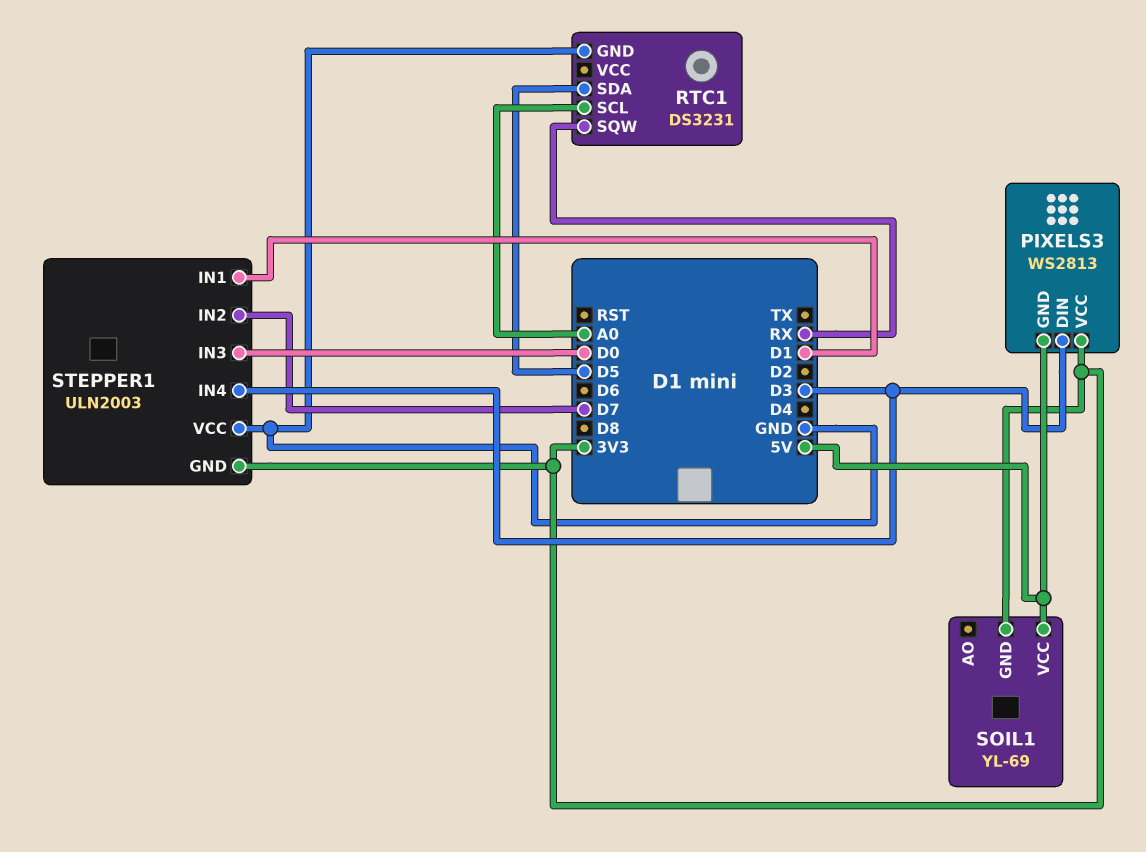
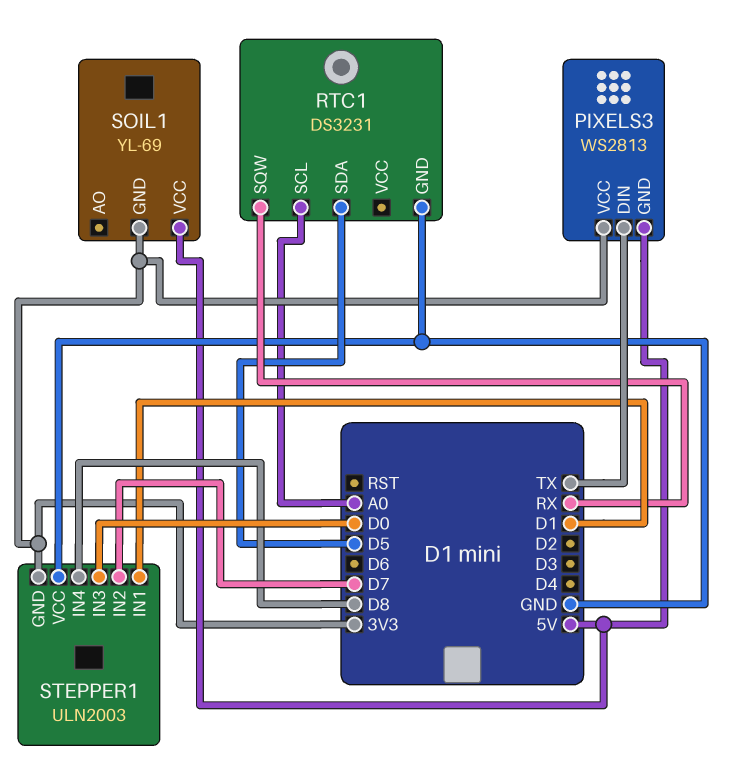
PIXELS3 pin DIN: D3 -> TX
STEPPER1 pin IN4: D3 -> D8

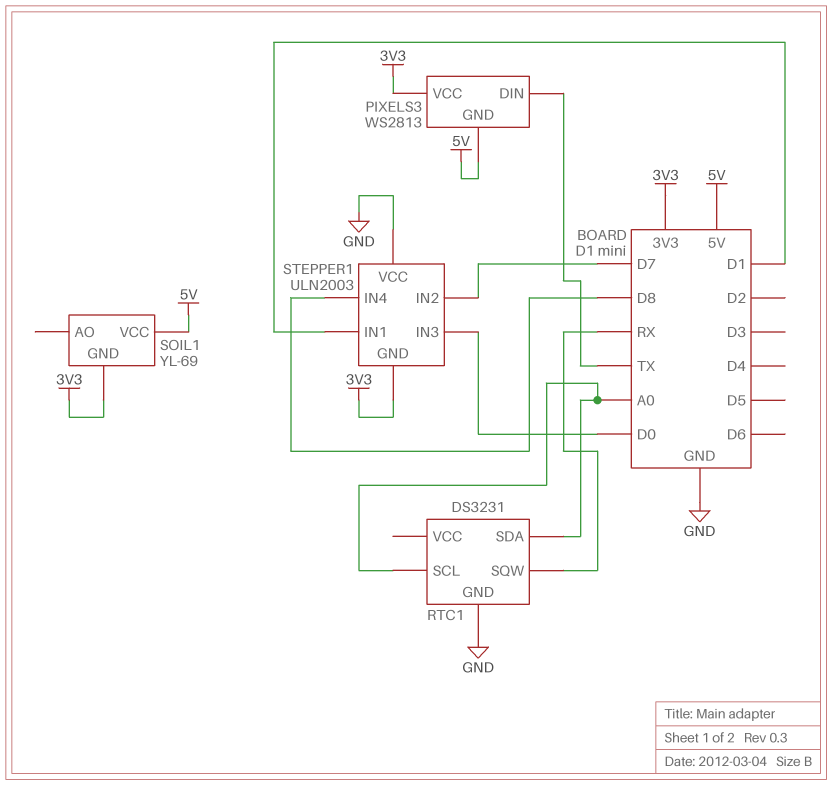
RTC1 pin SDA: D5 -> A0

